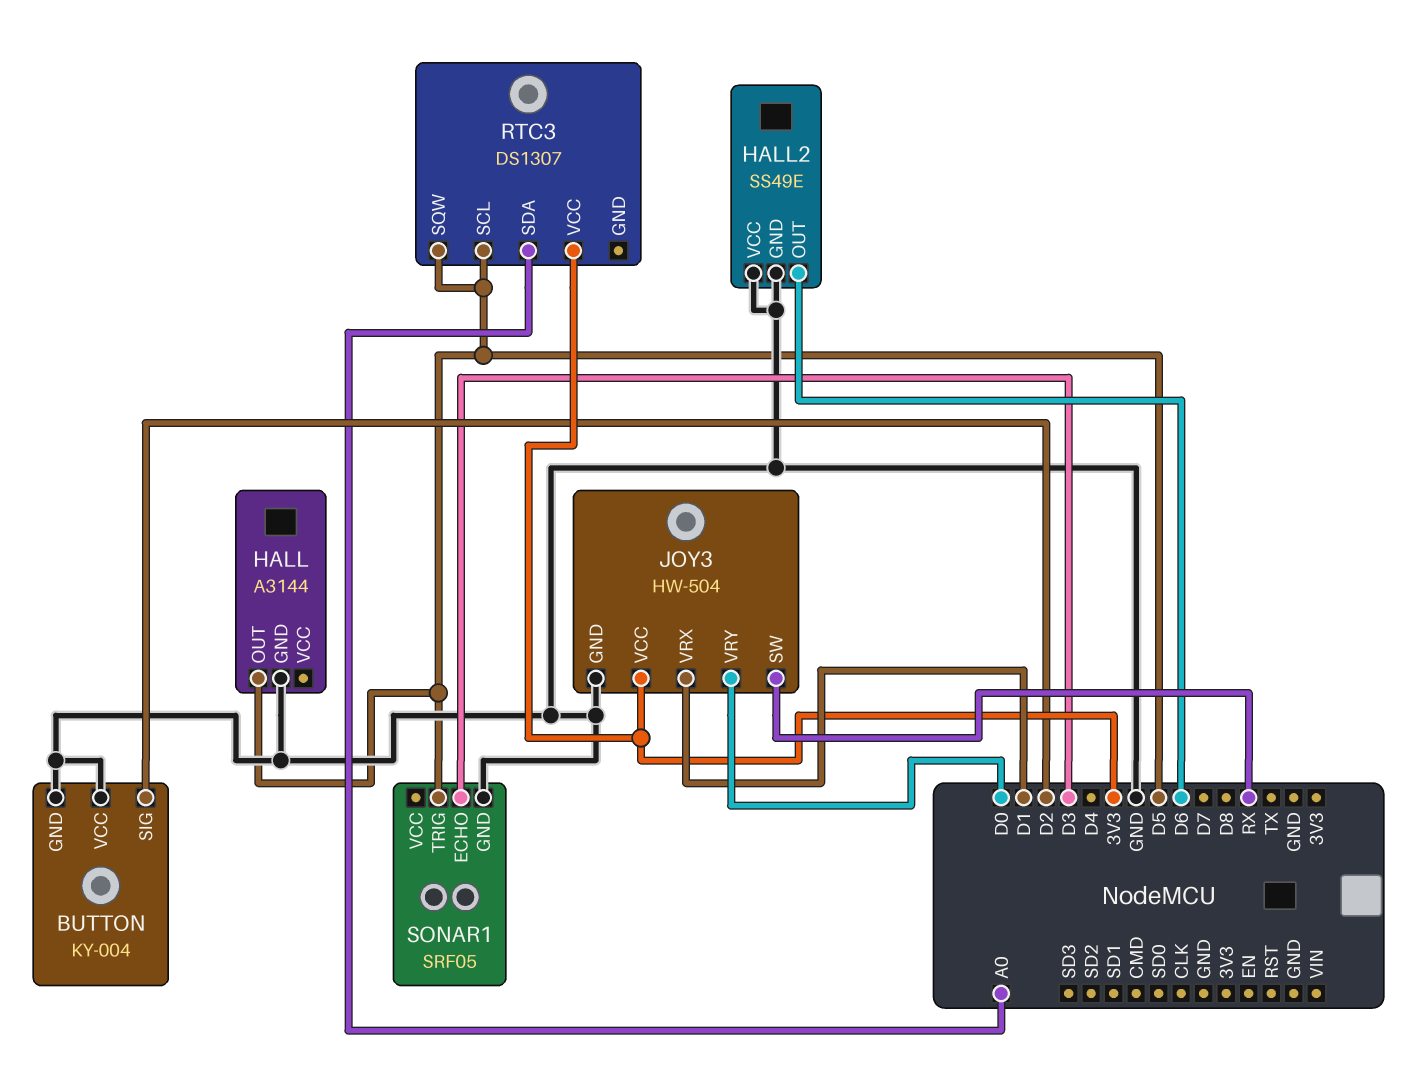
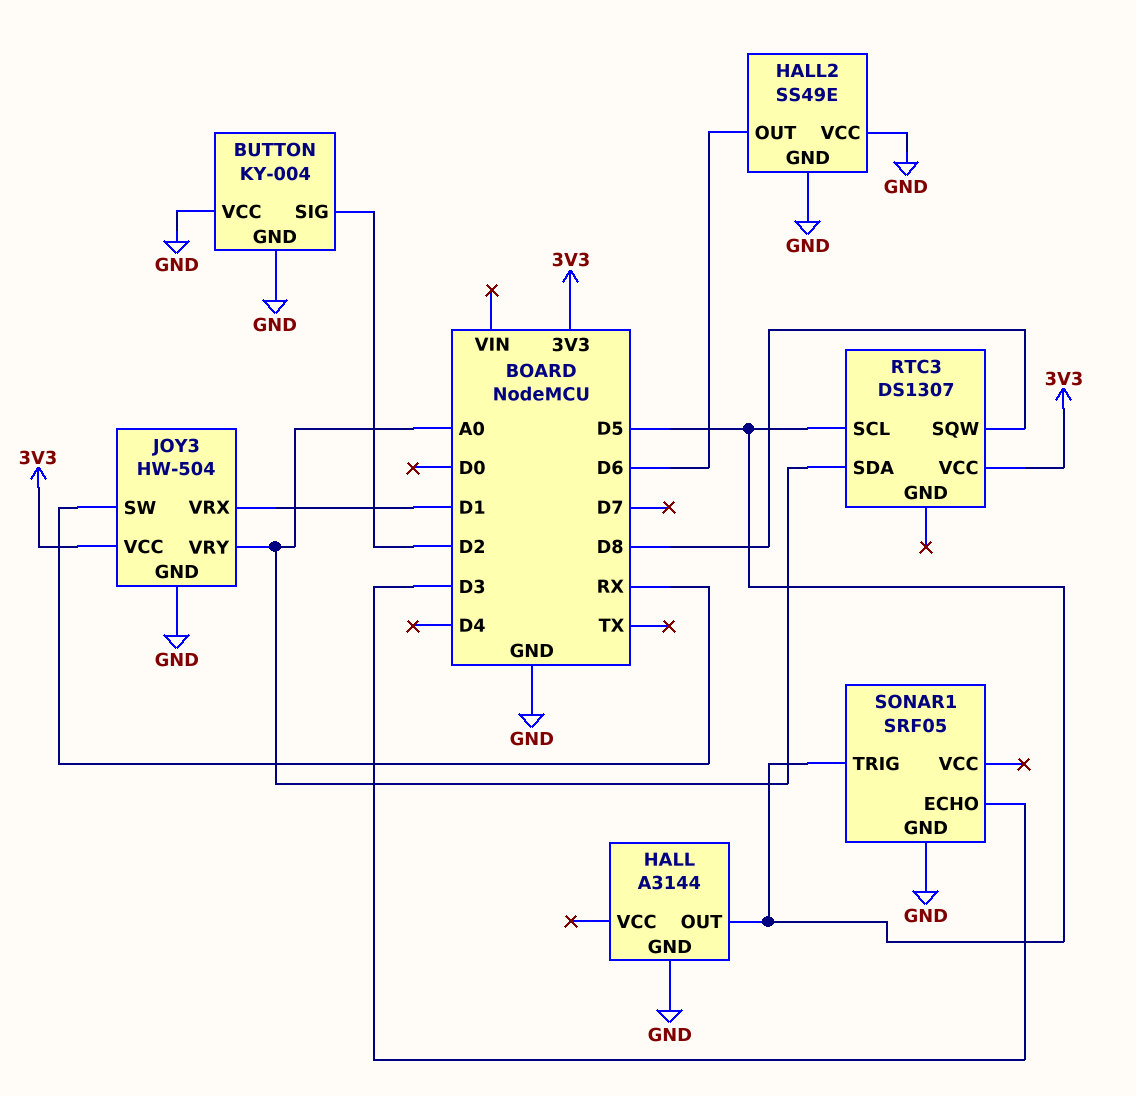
JOY3 pin VRY: D0 -> A0
RTC3 pin SQW: D5 -> D8

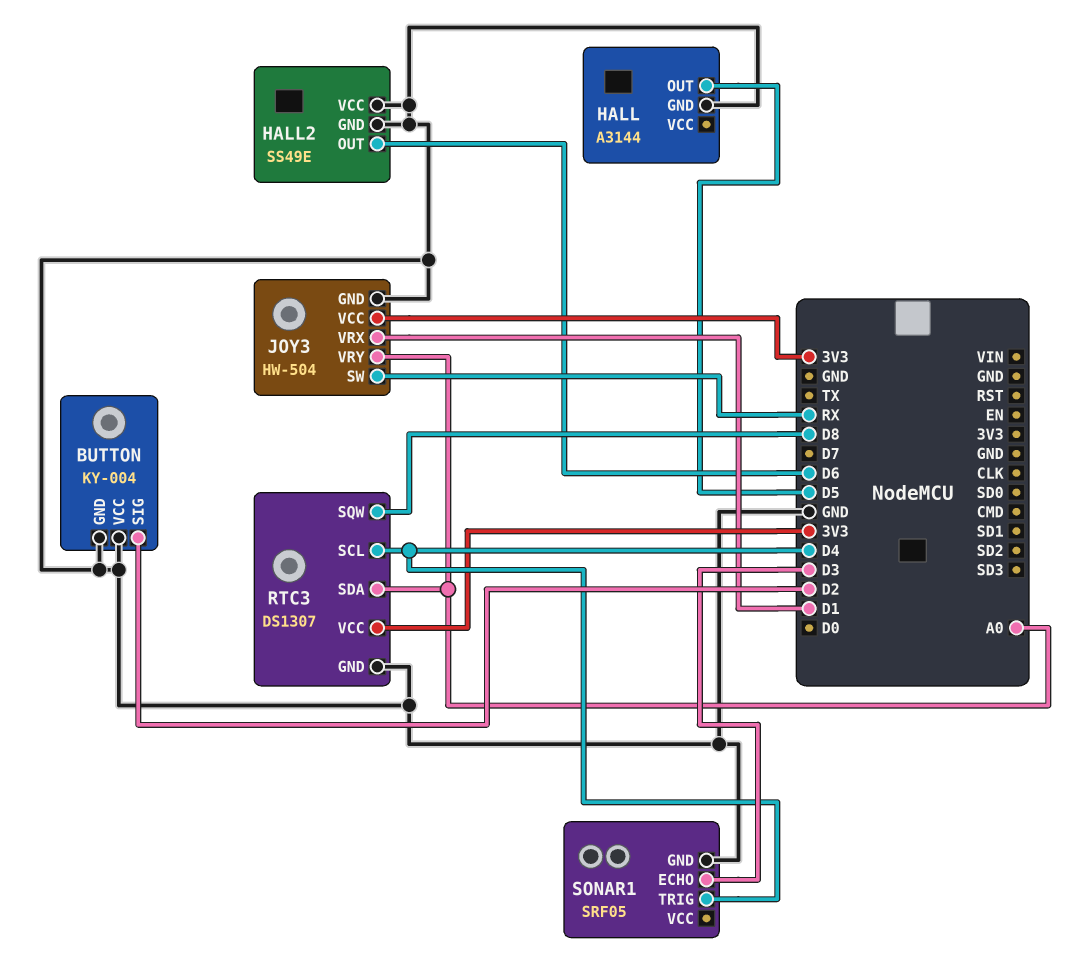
RTC3 pin GND: none -> GND
RTC3 pin SCL: D5 -> D4
SONAR1 pin TRIG: D5 -> D4

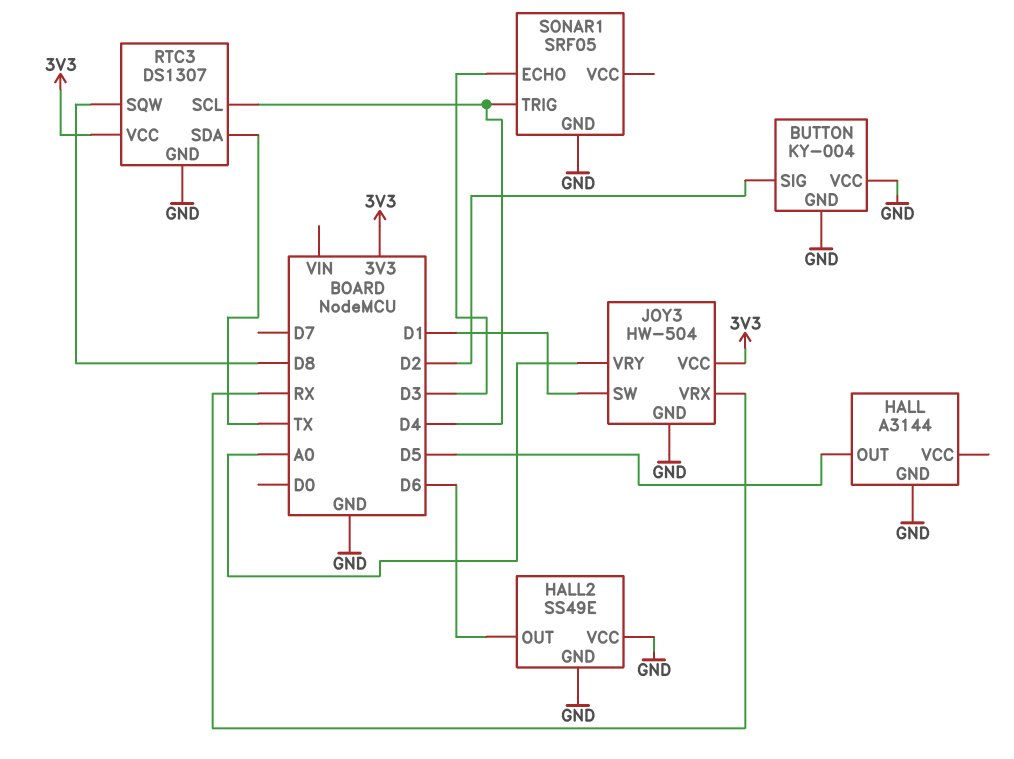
JOY3 pin SW: RX -> D1
JOY3 pin VRX: D1 -> RX
RTC3 pin SDA: A0 -> TX

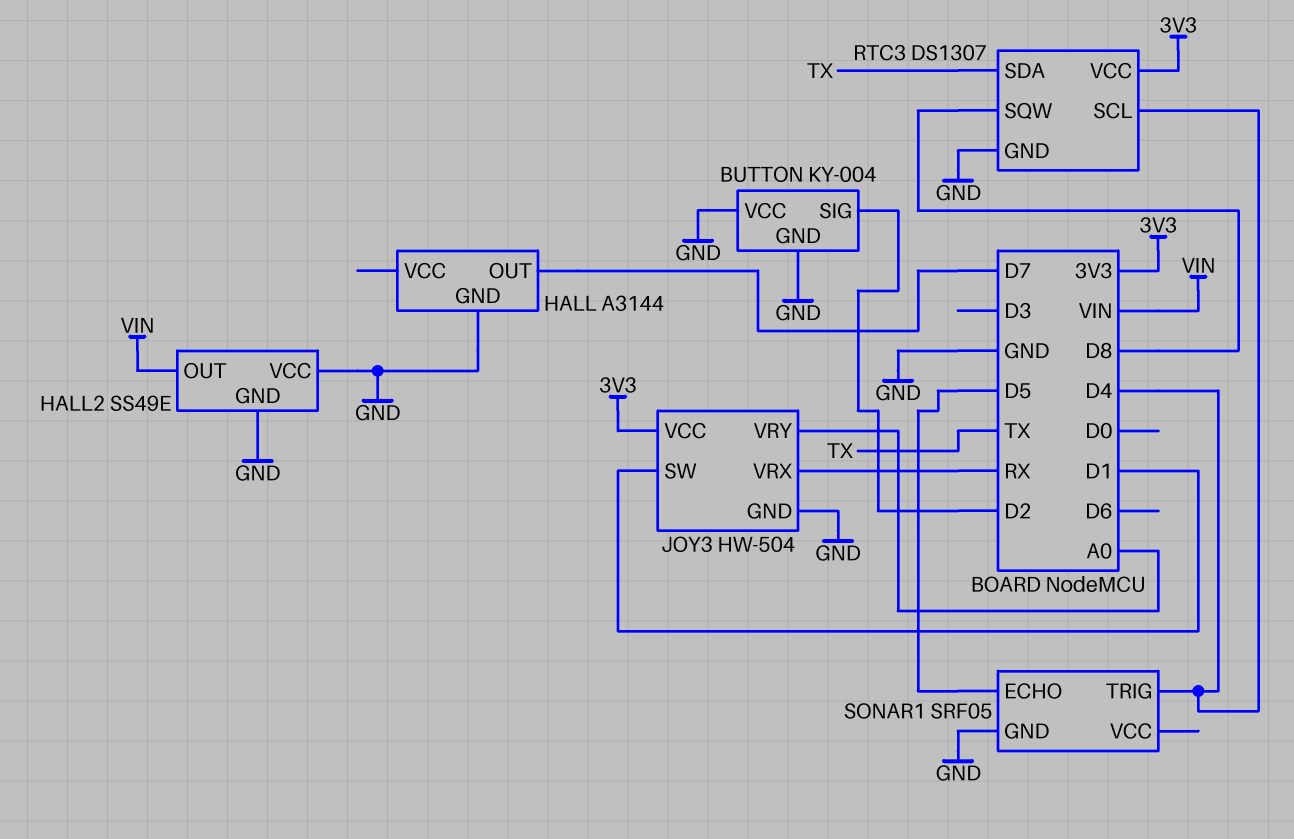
HALL pin OUT: D5 -> D7
HALL2 pin OUT: D6 -> VIN
SONAR1 pin ECHO: D3 -> D5

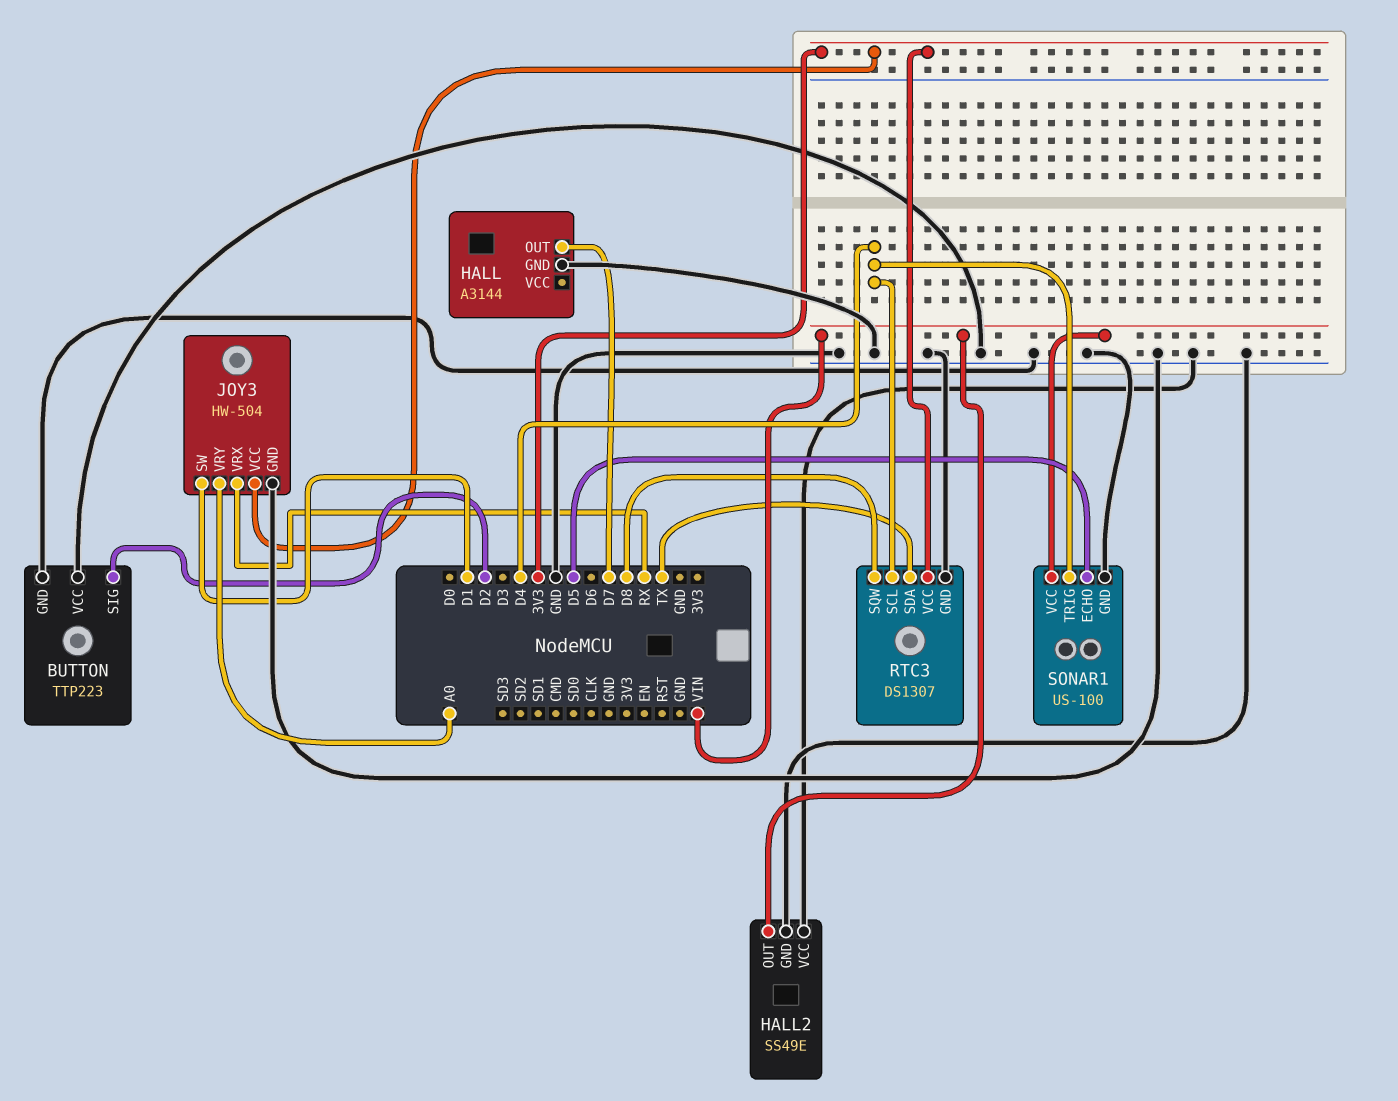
BUTTON: KY-004 -> TTP223
SONAR1: SRF05 -> US-100
SONAR1 pin VCC: none -> VIN

